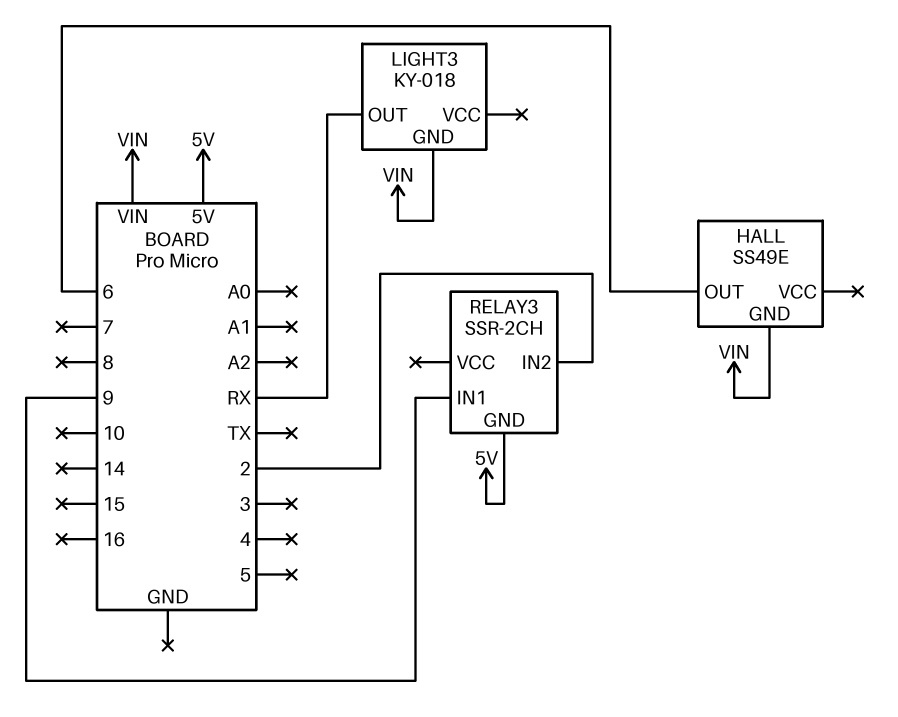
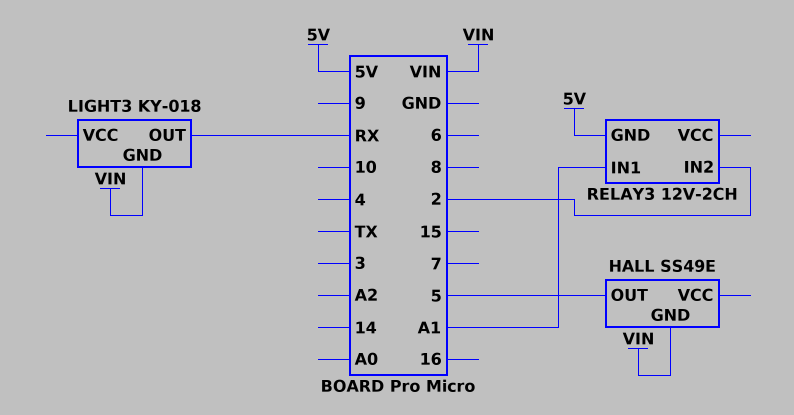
HALL pin OUT: 6 -> 5
RELAY3: SSR-2CH -> 12V-2CH
RELAY3 pin IN1: 9 -> A1

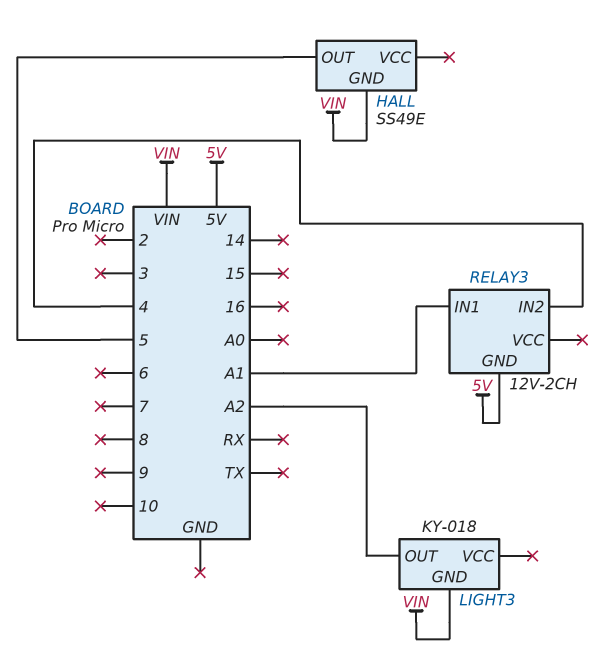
LIGHT3 pin OUT: RX -> A2
RELAY3 pin IN2: 2 -> 4

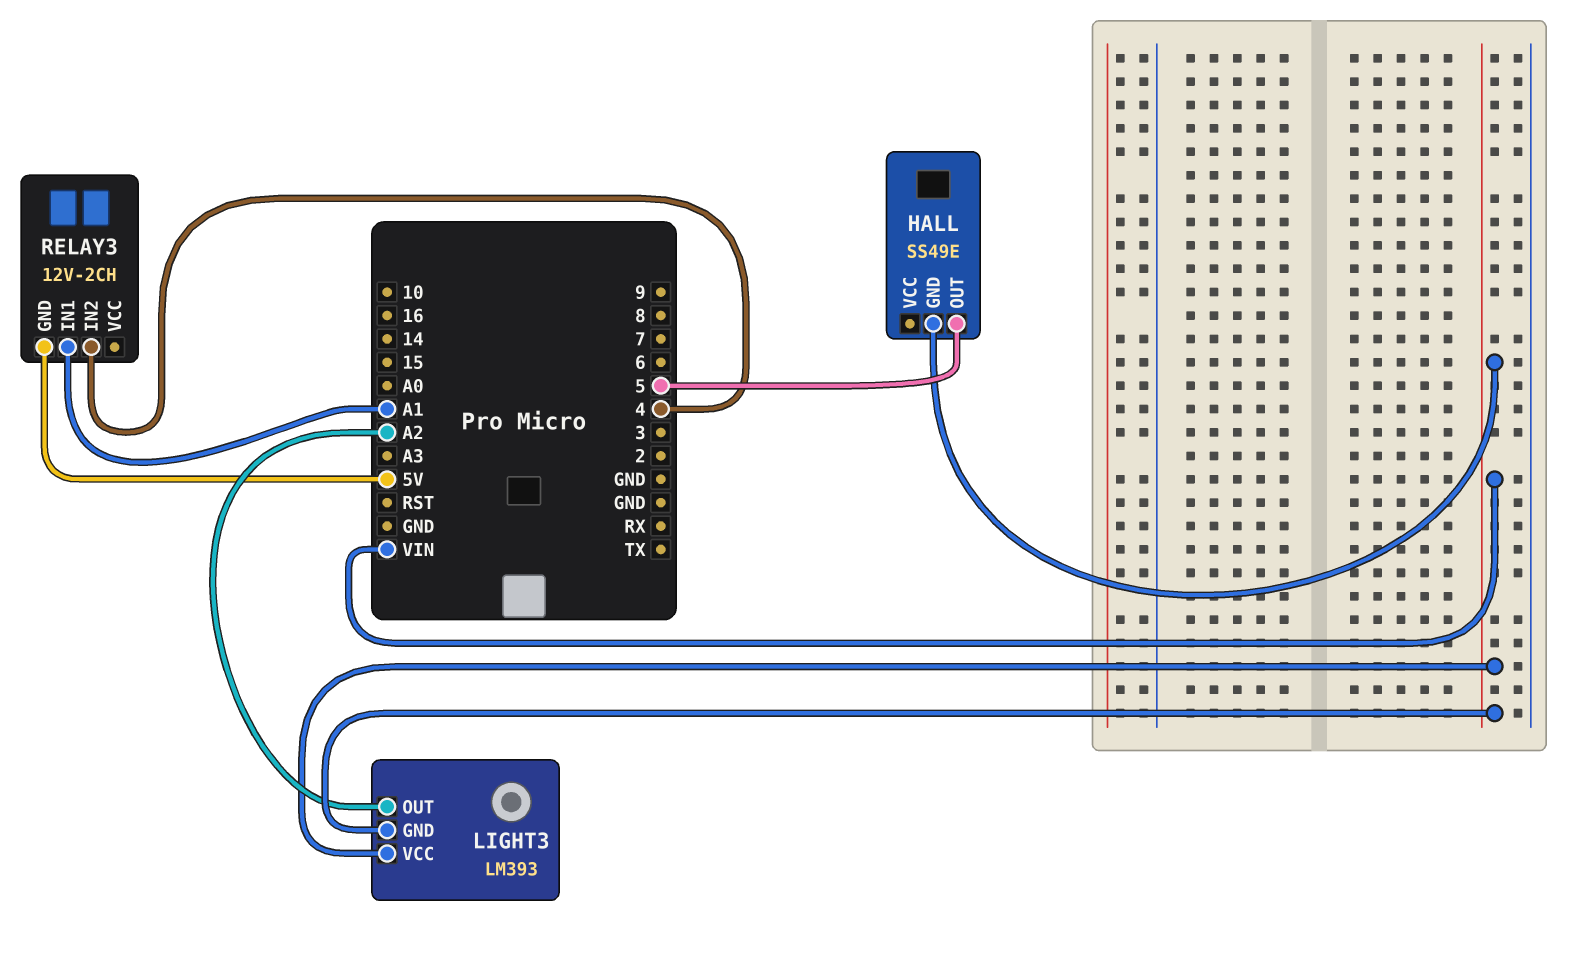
LIGHT3: KY-018 -> LM393
LIGHT3 pin VCC: none -> VIN

